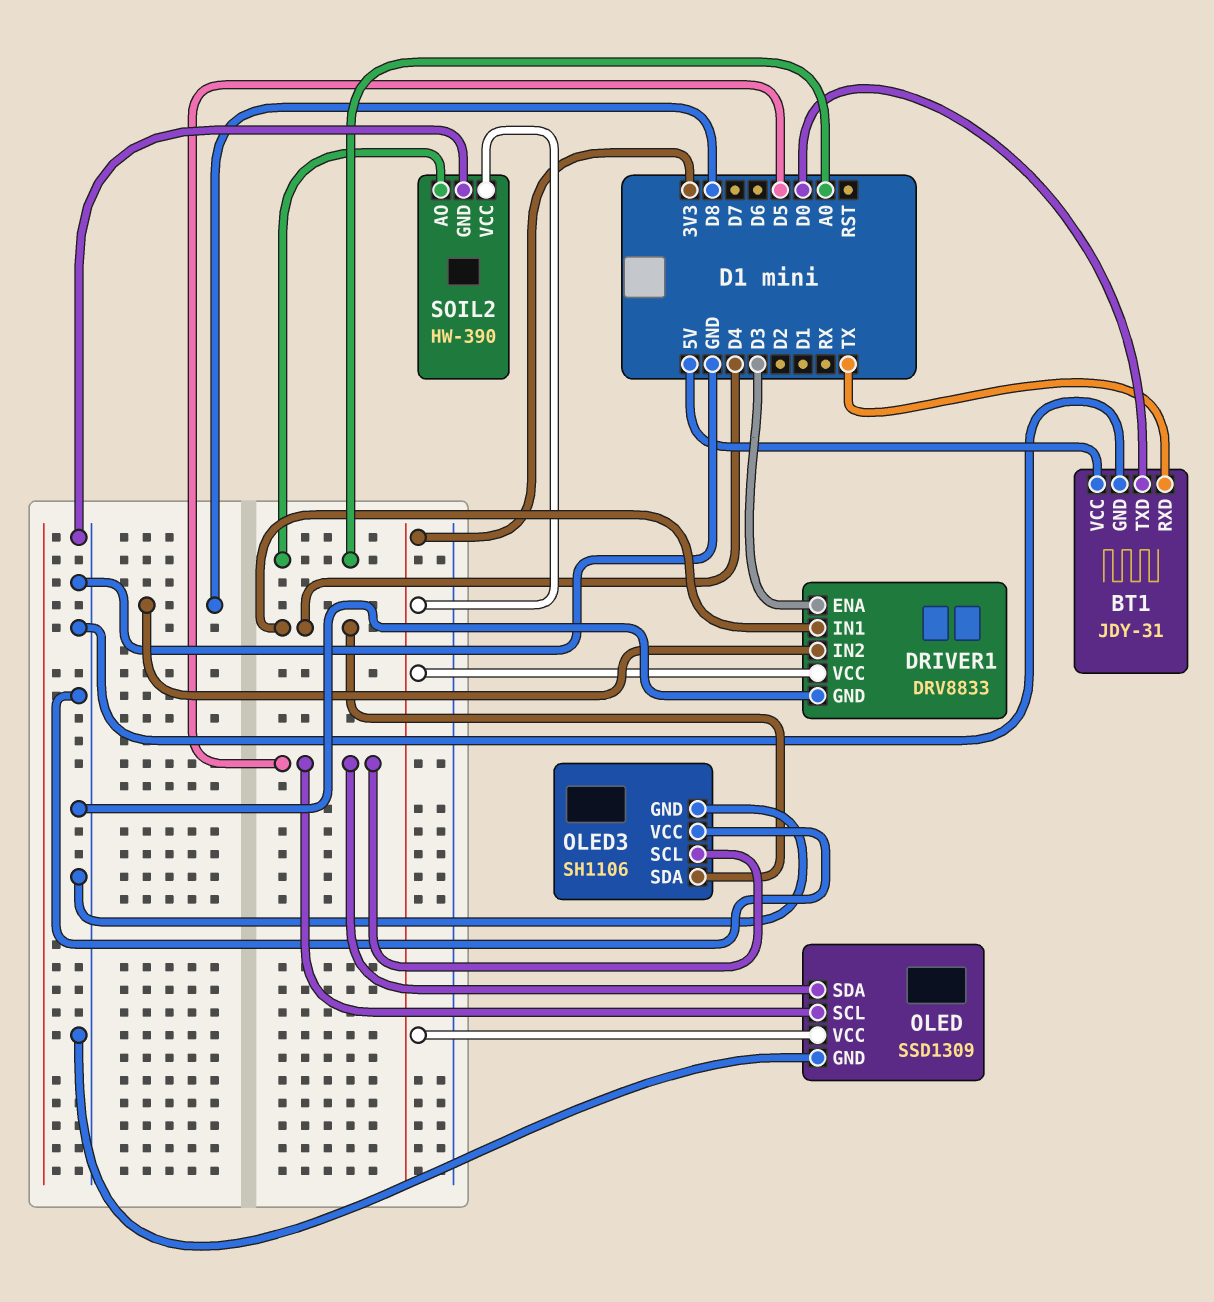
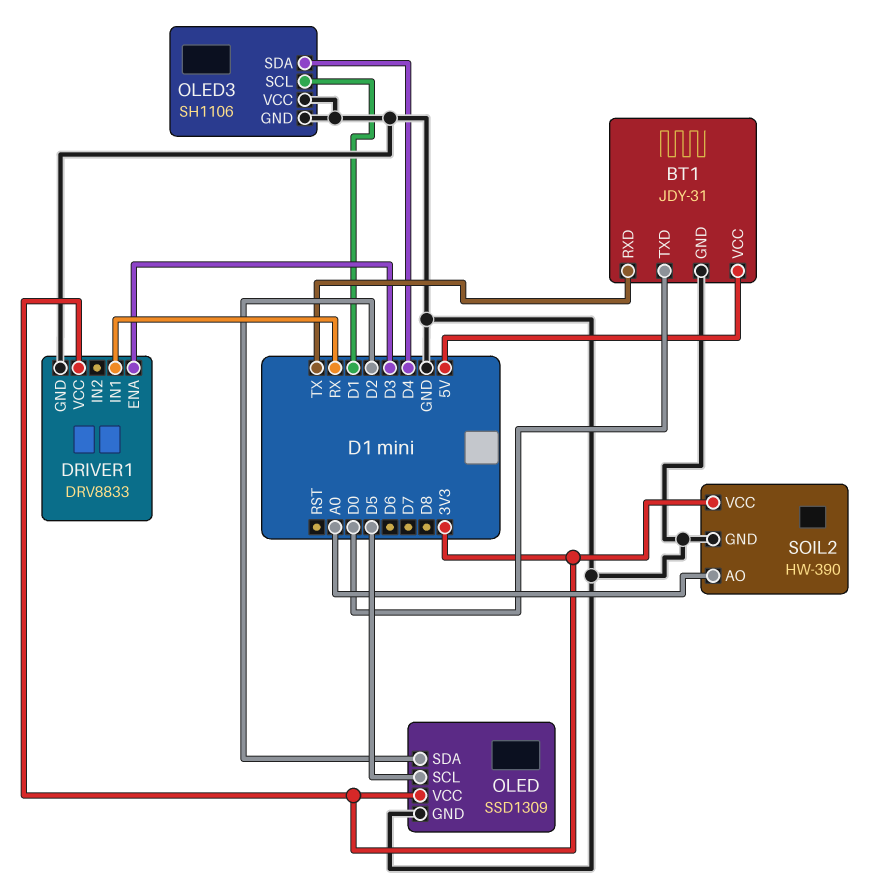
DRIVER1 pin IN1: D4 -> RX
DRIVER1 pin IN2: D8 -> none
OLED pin SDA: D5 -> D2
OLED3 pin SCL: D5 -> D1

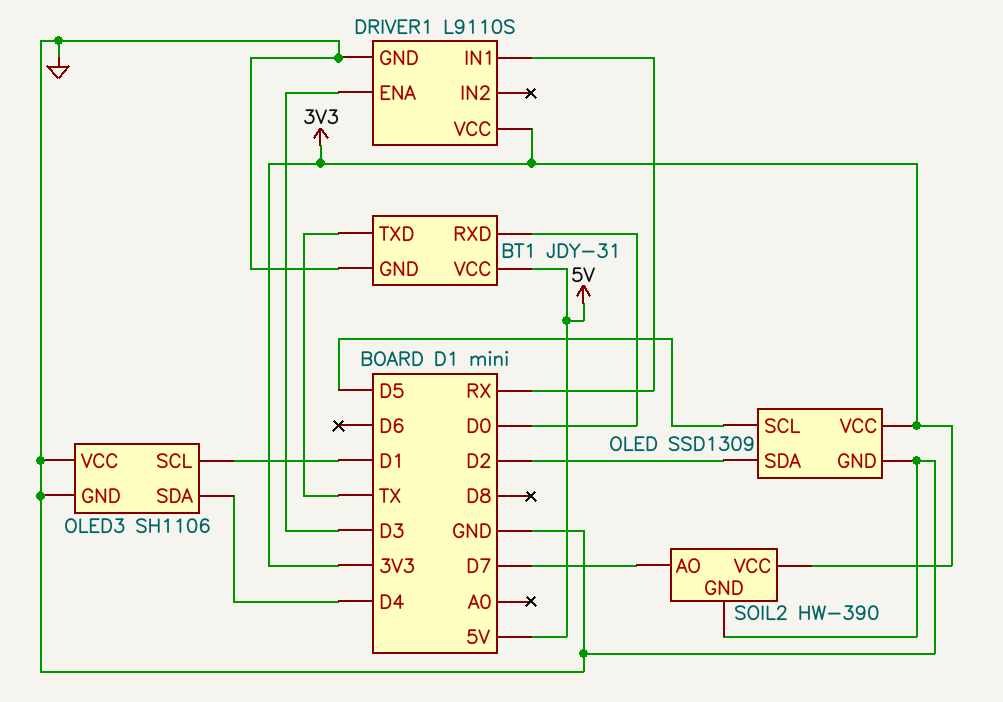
BT1 pin RXD: TX -> D0
BT1 pin TXD: D0 -> TX
DRIVER1: DRV8833 -> L9110S
SOIL2 pin AO: A0 -> D7

